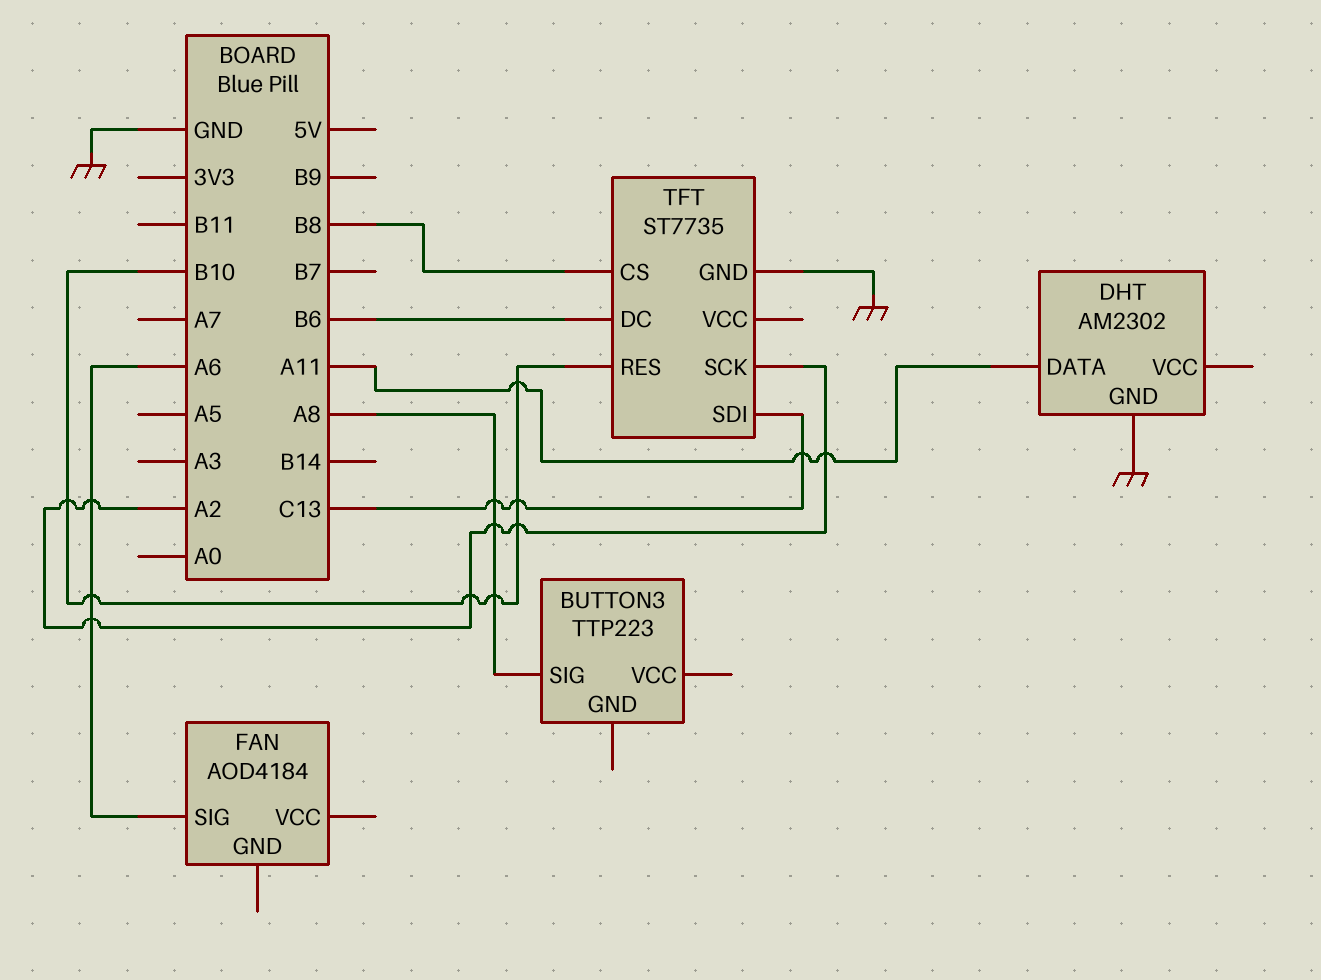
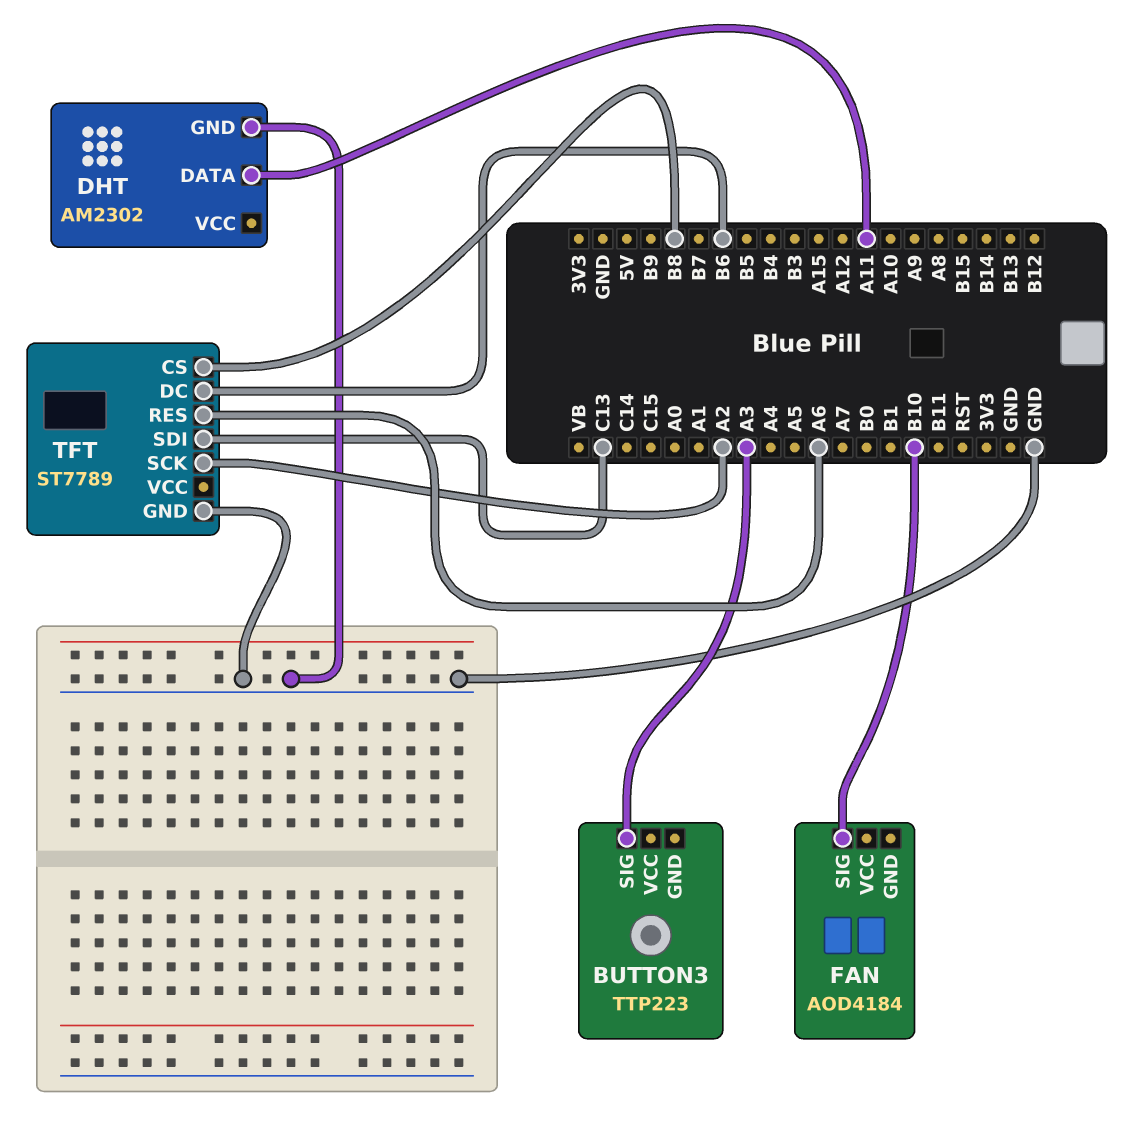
BUTTON3 pin SIG: A8 -> A3
FAN pin SIG: A6 -> B10
TFT: ST7735 -> ST7789
TFT pin RES: B10 -> A6

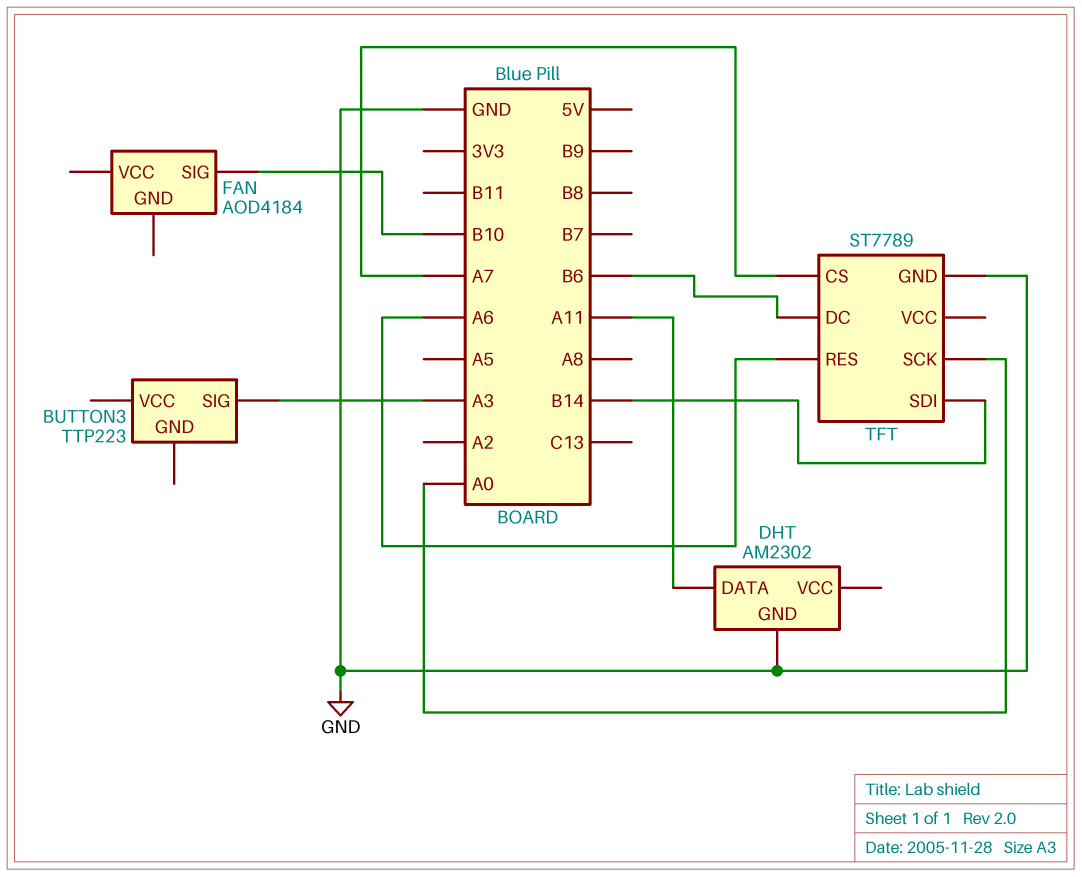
TFT pin CS: B8 -> A7
TFT pin SCK: A2 -> A0
TFT pin SDI: C13 -> B14

